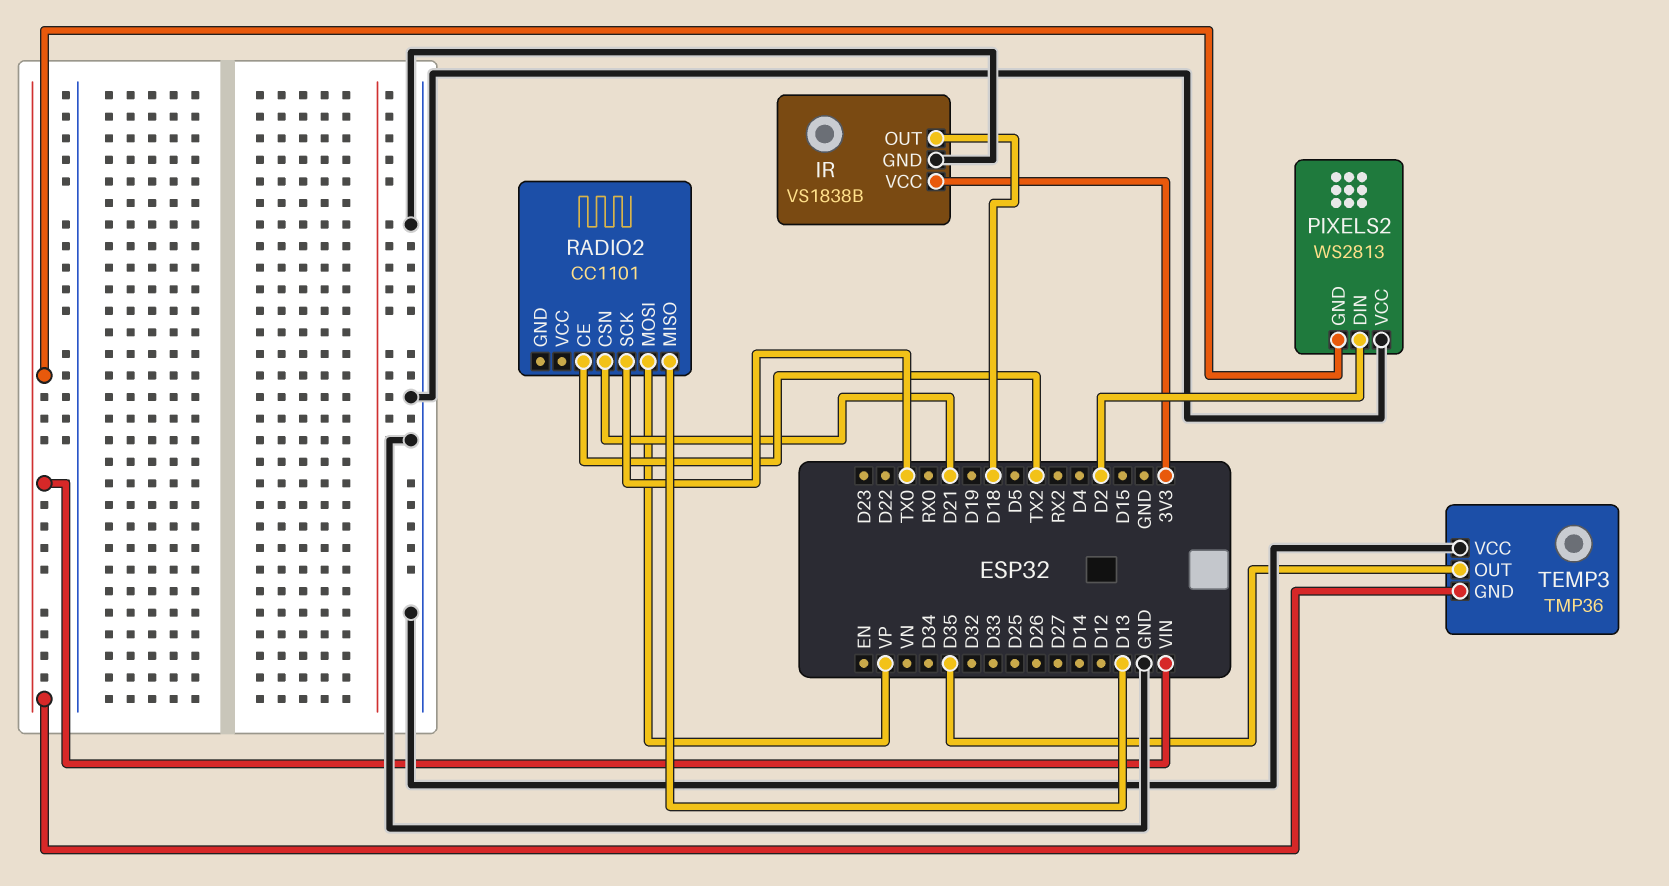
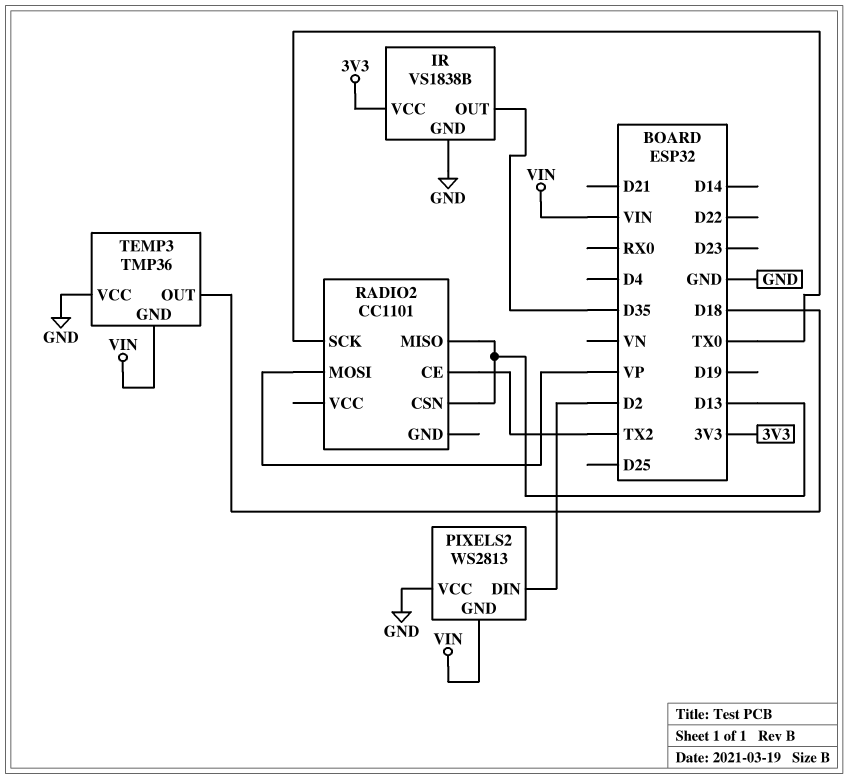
IR pin OUT: D18 -> D35
RADIO2 pin CSN: D21 -> D13
TEMP3 pin OUT: D35 -> D18

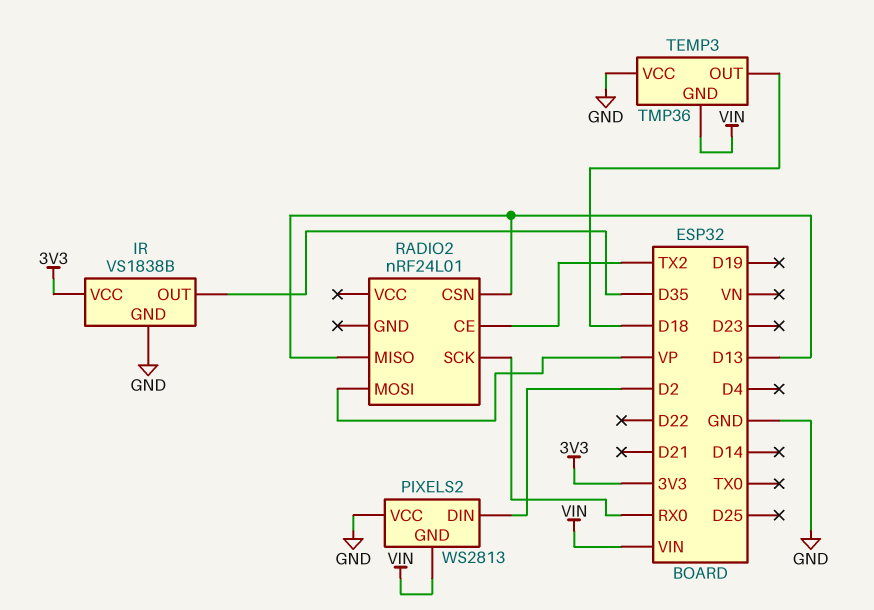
RADIO2: CC1101 -> nRF24L01
RADIO2 pin SCK: TX0 -> RX0

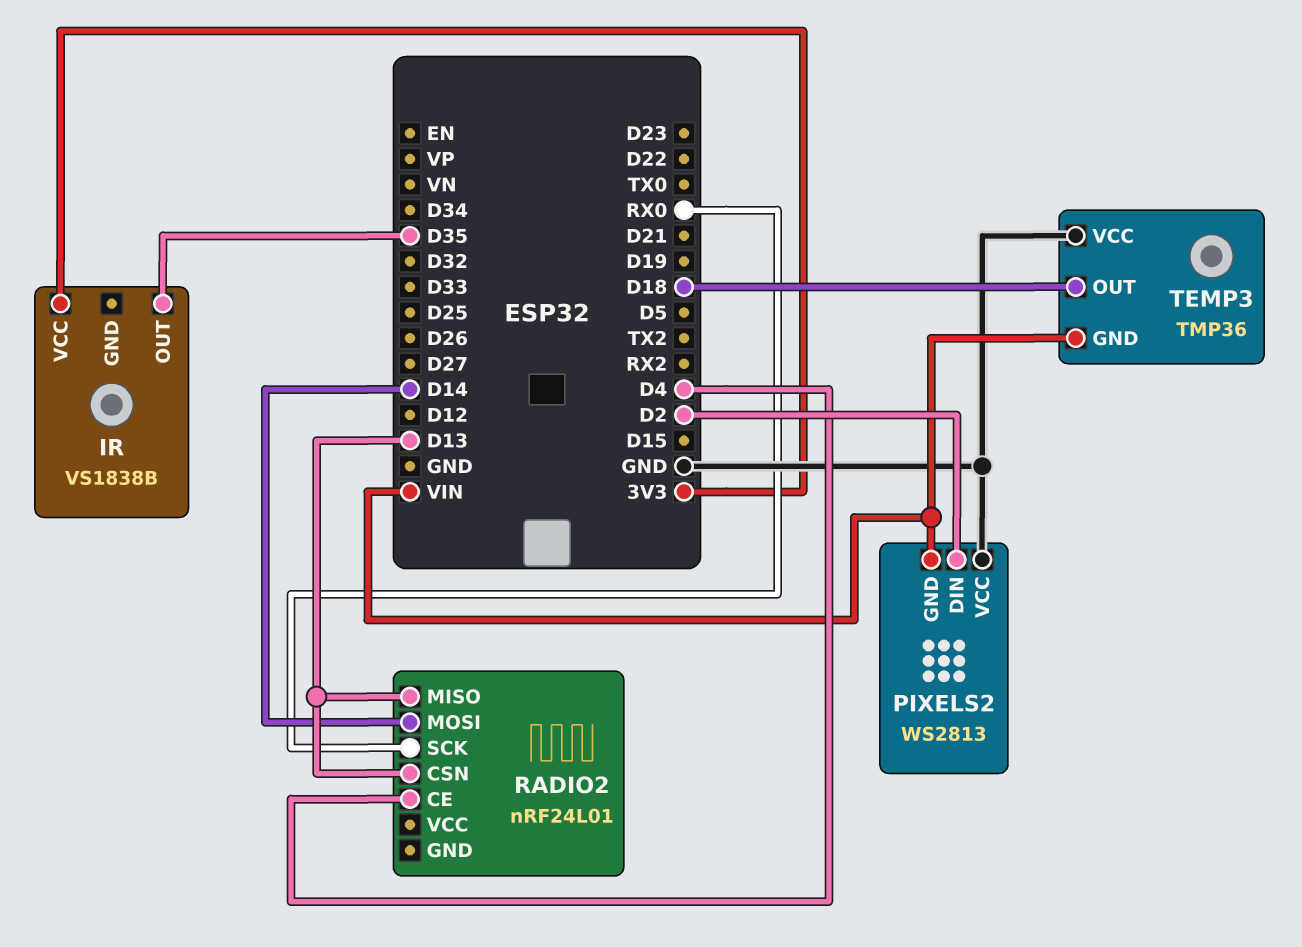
IR pin GND: GND -> none
RADIO2 pin CE: TX2 -> D4
RADIO2 pin MOSI: VP -> D14

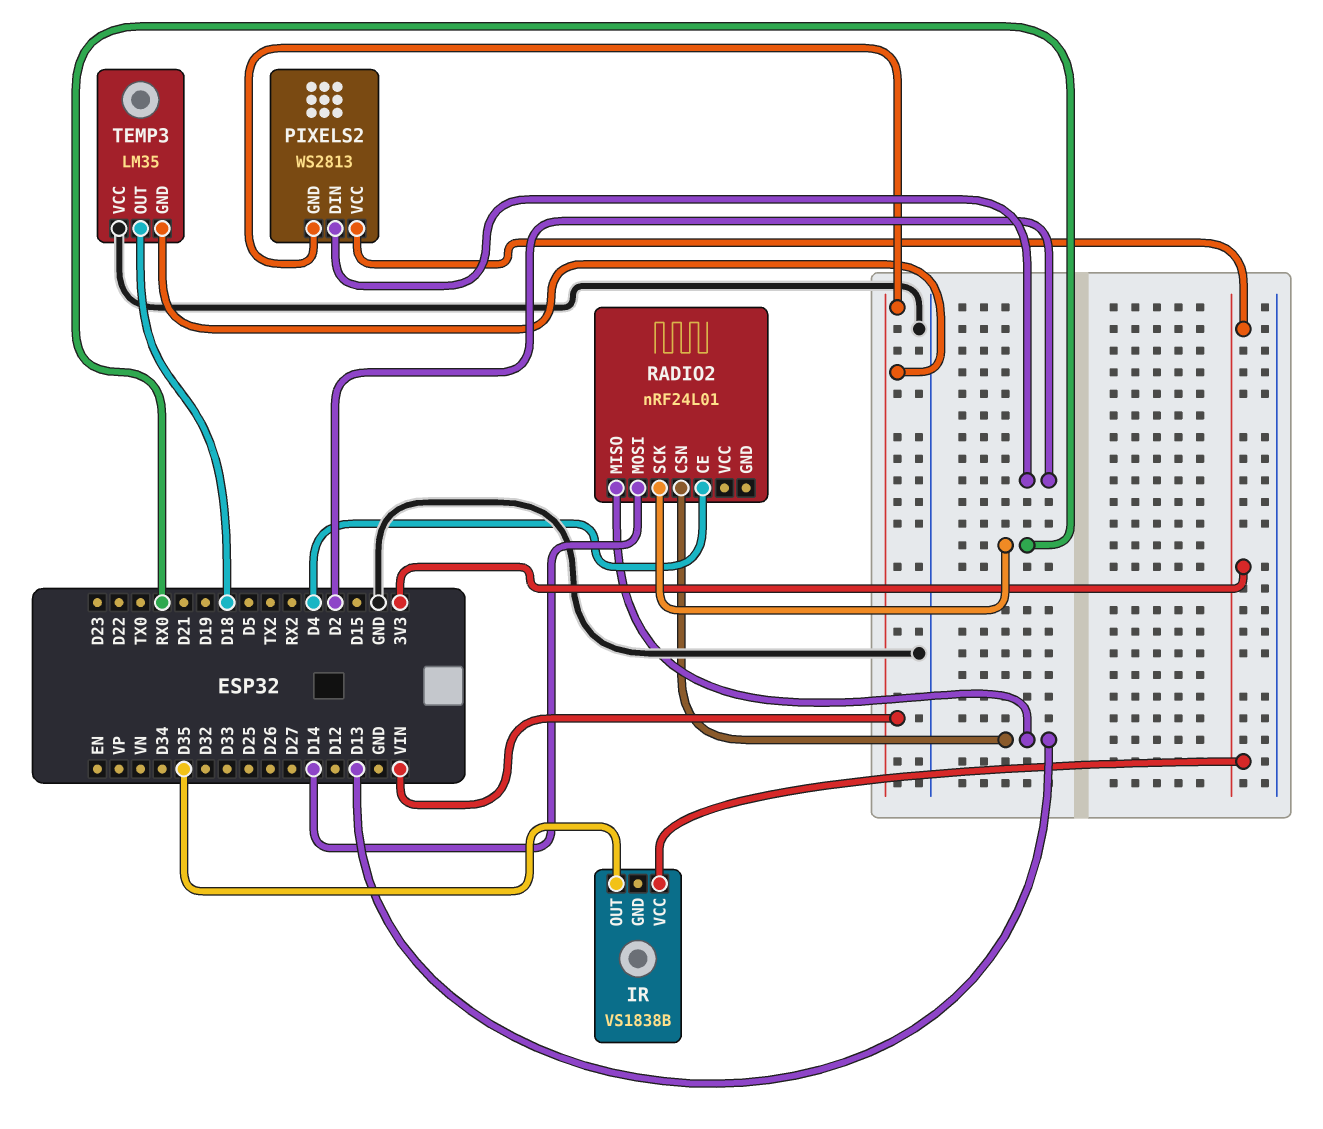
PIXELS2 pin VCC: GND -> 3V3
TEMP3: TMP36 -> LM35

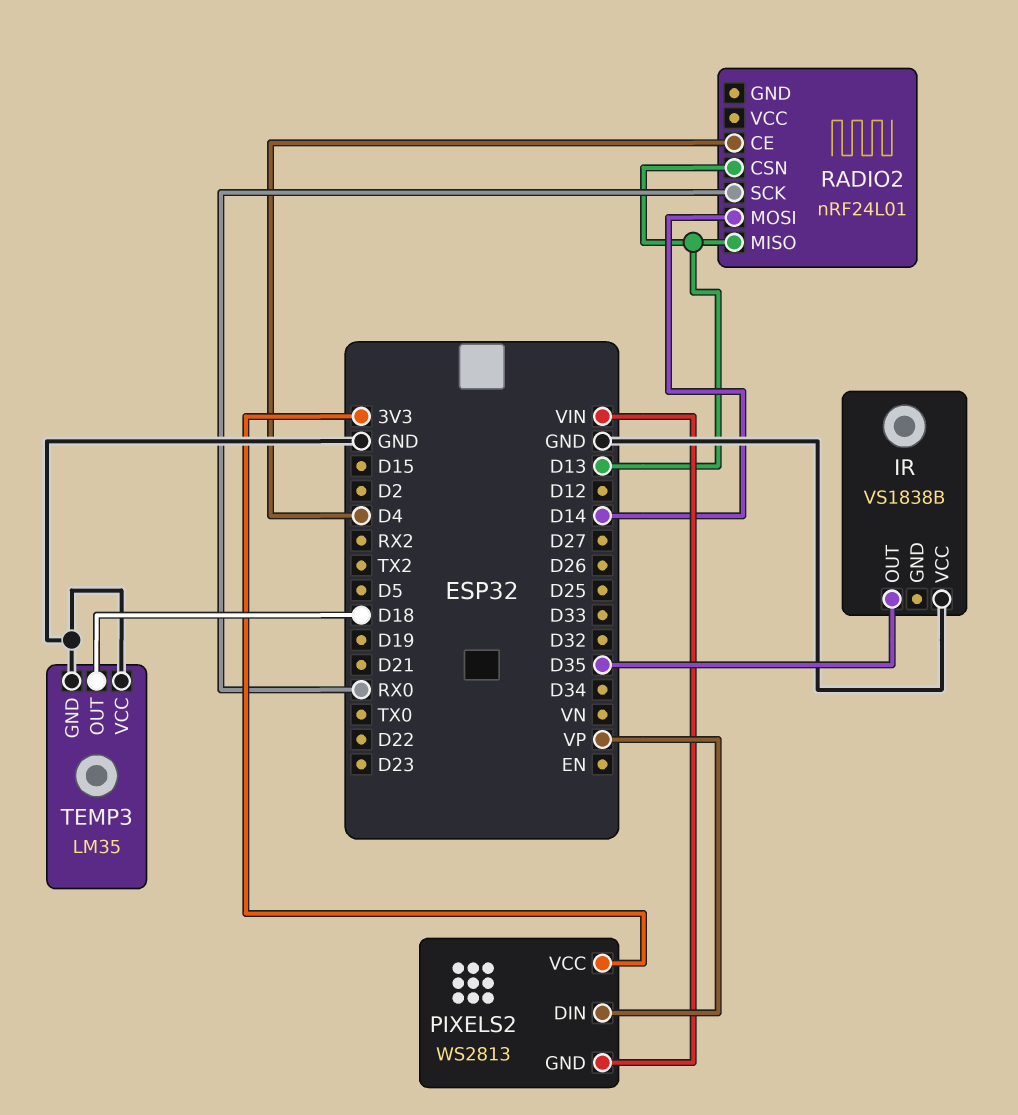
IR pin VCC: 3V3 -> GND
PIXELS2 pin DIN: D2 -> VP
TEMP3 pin GND: VIN -> GND

